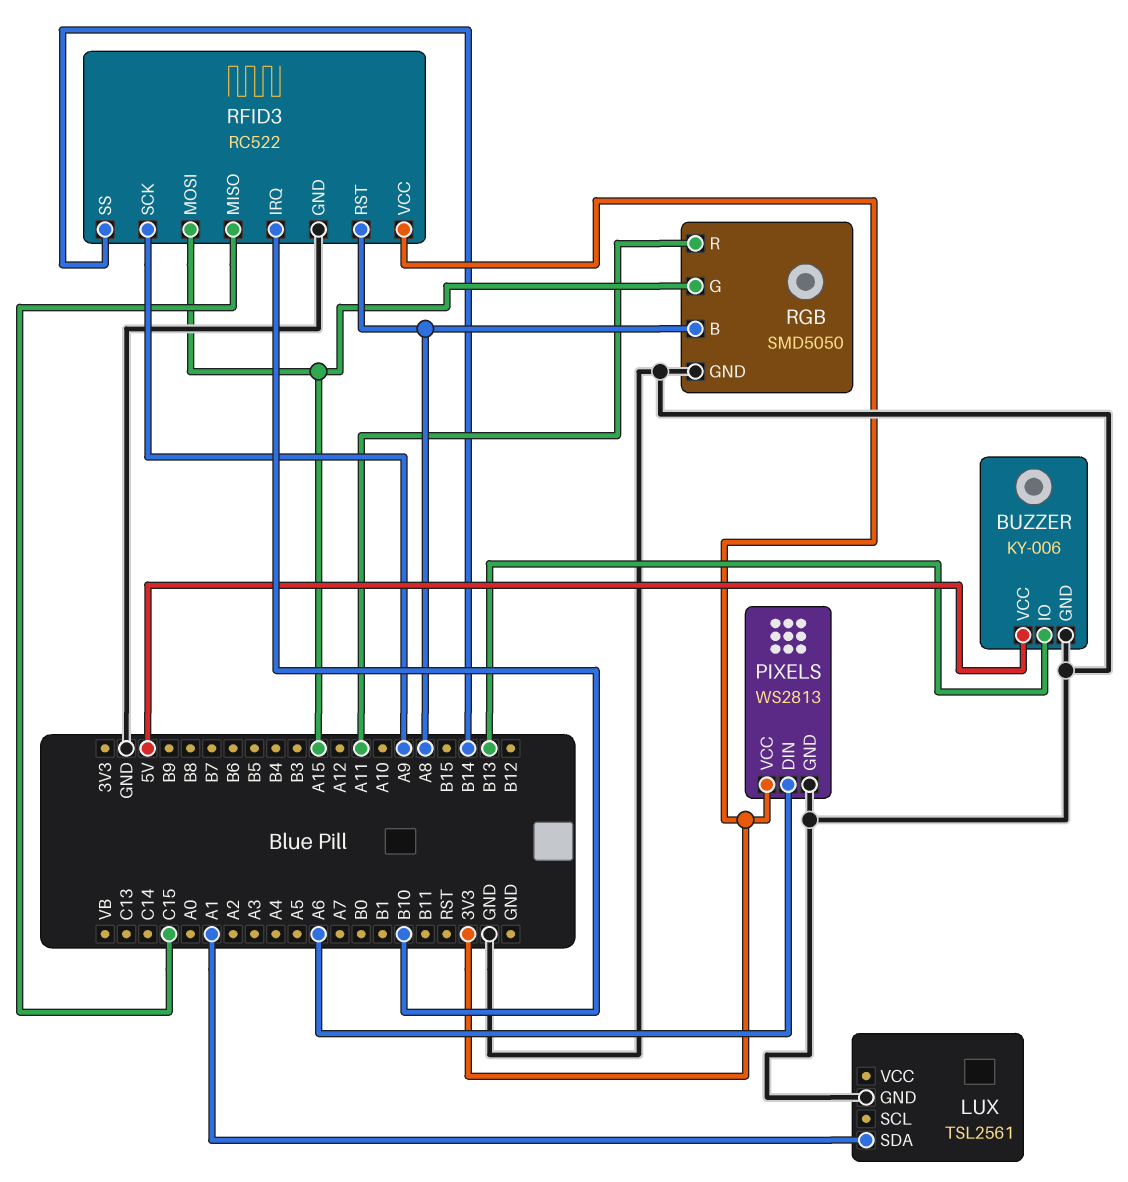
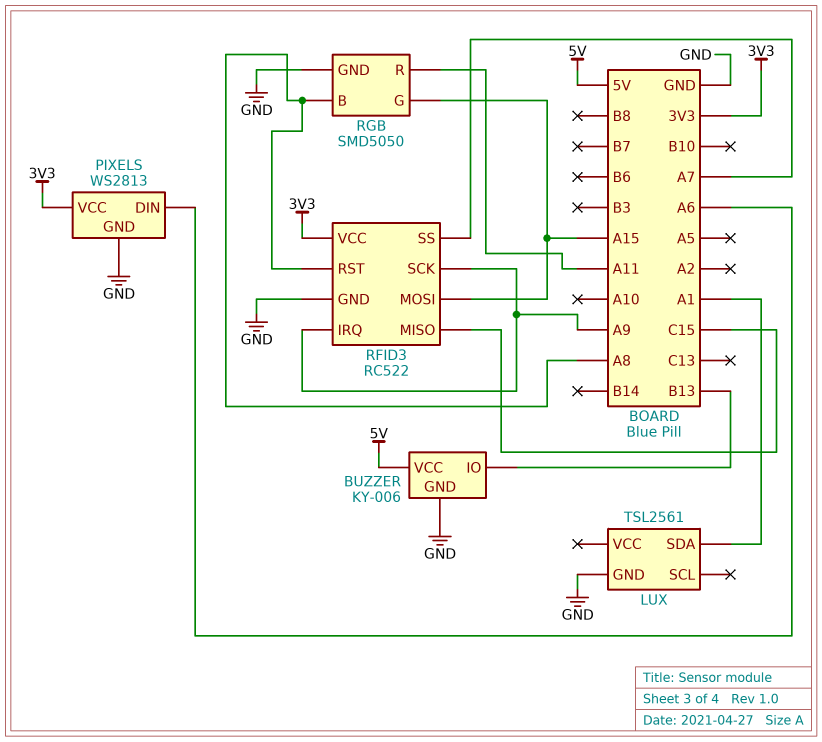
RFID3 pin IRQ: B10 -> A9
RFID3 pin SS: B14 -> A7

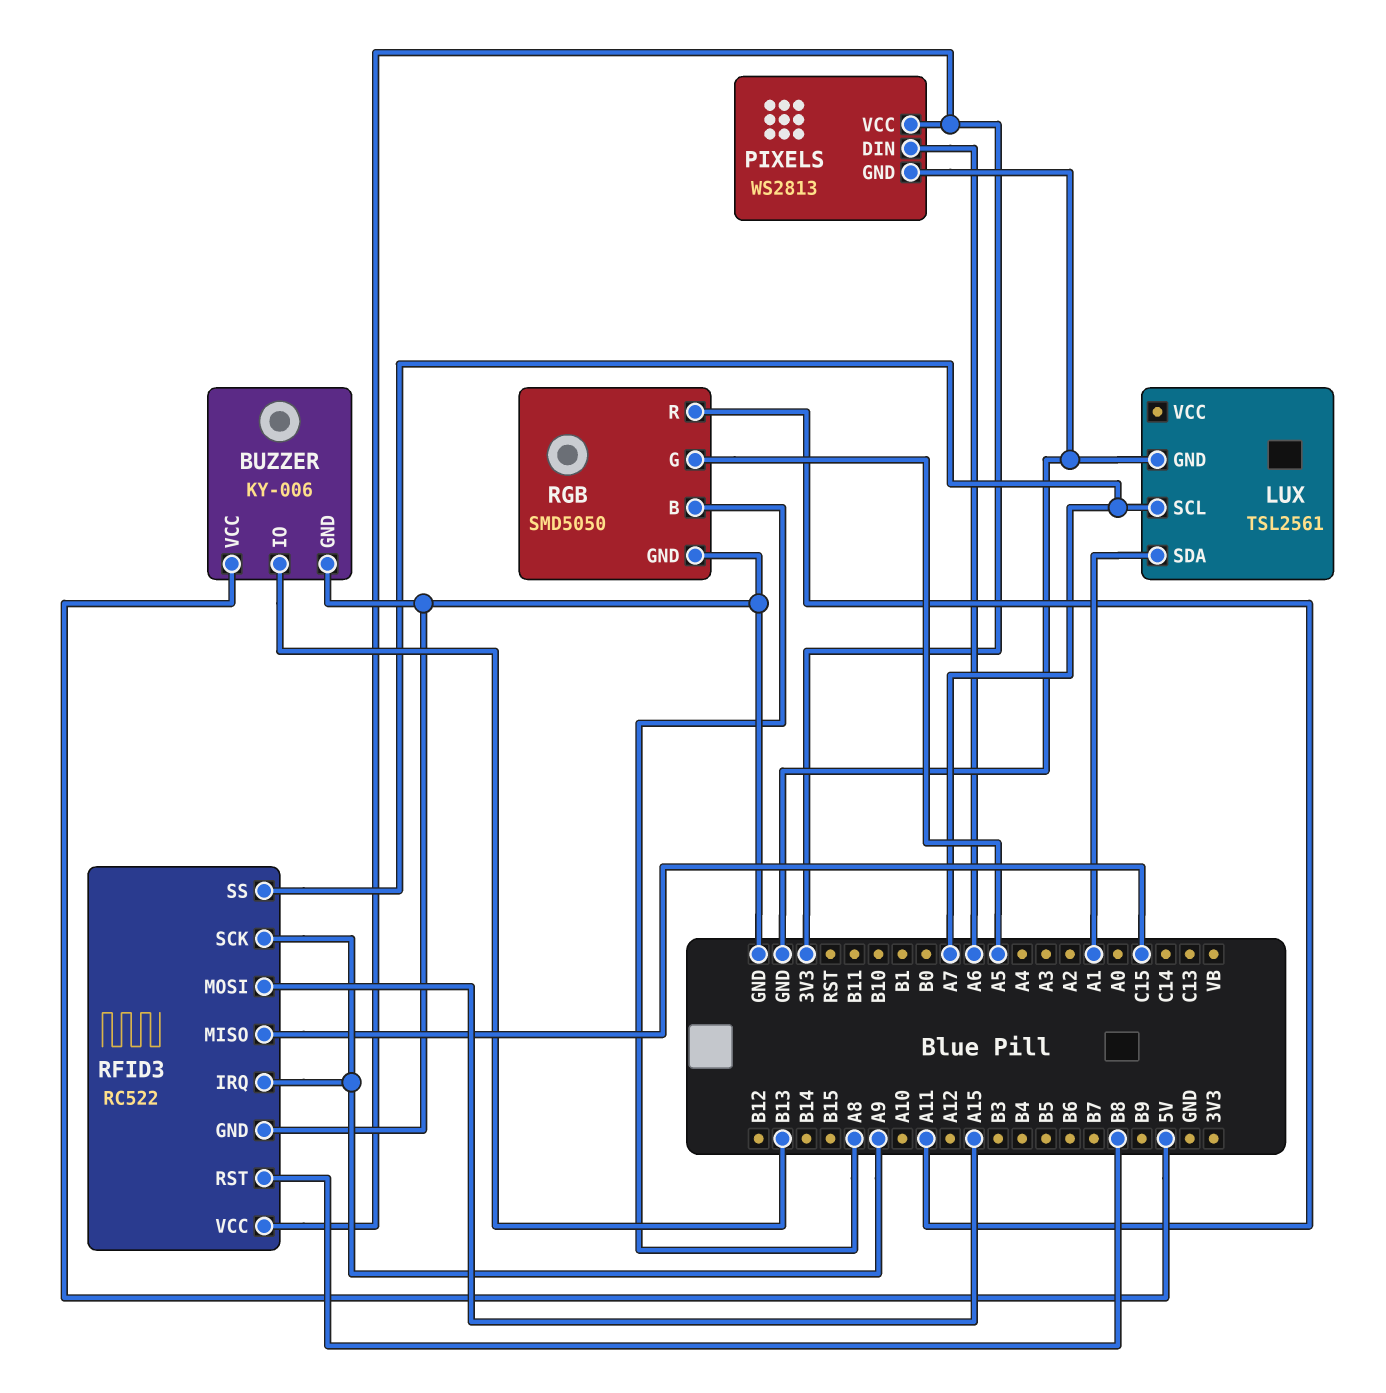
LUX pin SCL: none -> A7
RFID3 pin RST: A8 -> B8
RGB pin G: A15 -> A5

